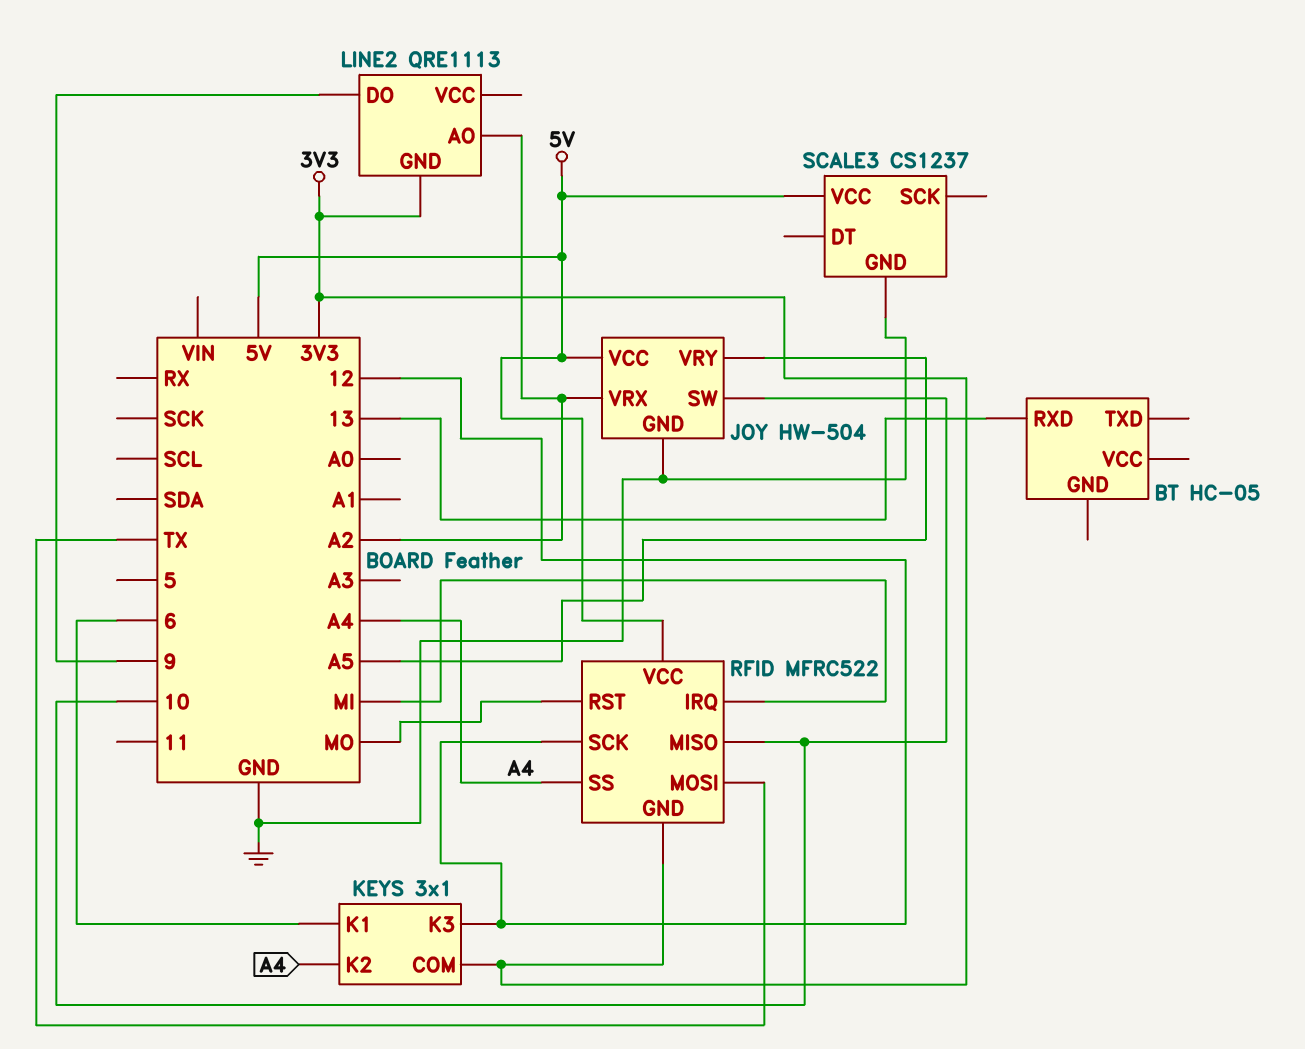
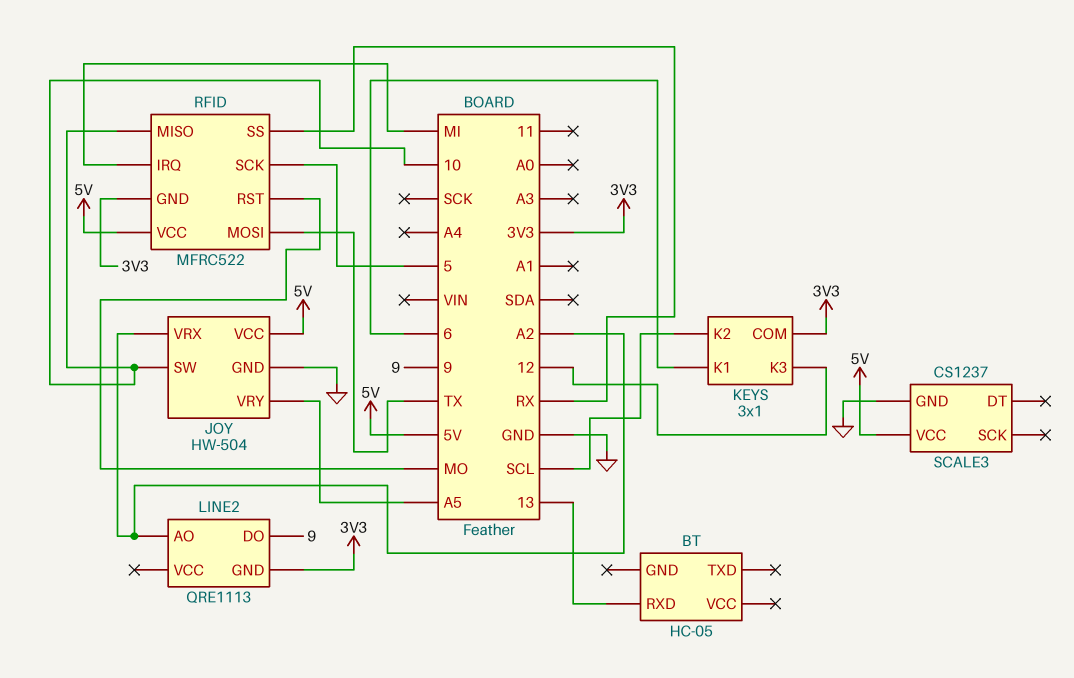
KEYS pin K2: A4 -> SCL
RFID pin SCK: 12 -> 5
RFID pin SS: A4 -> RX

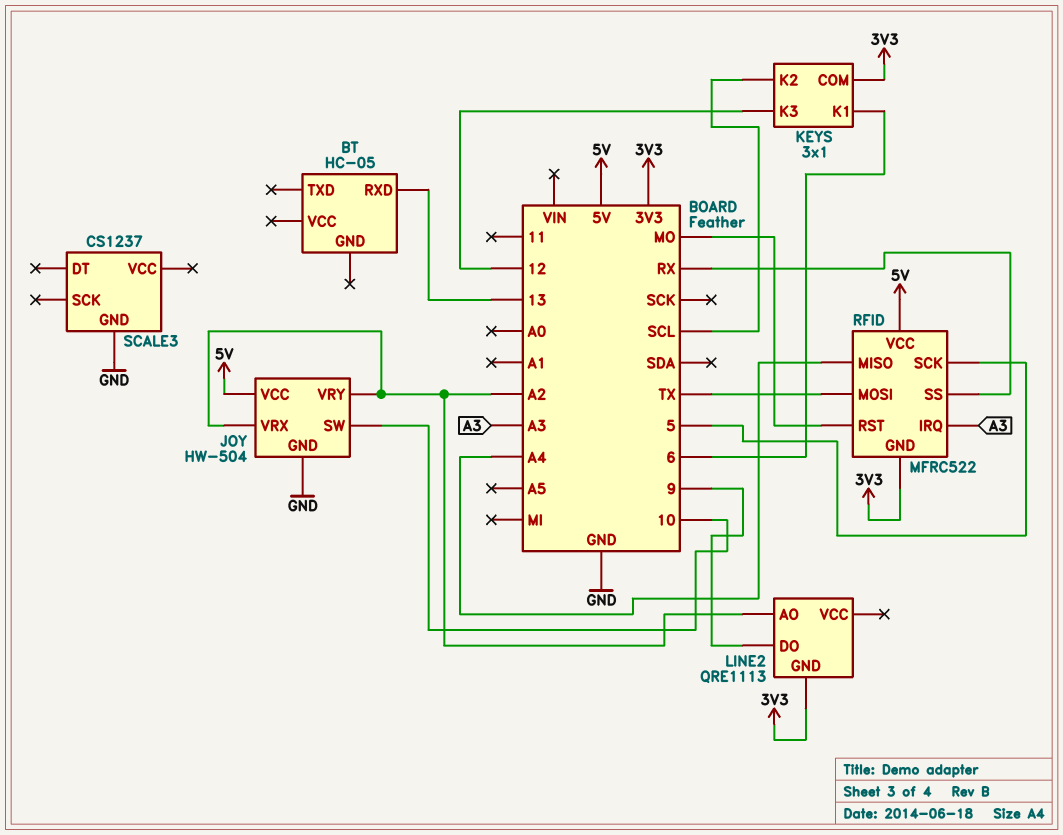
JOY pin VRY: A5 -> A2
RFID pin IRQ: MI -> A3
RFID pin MISO: 10 -> A4
SCALE3 pin VCC: 5V -> none

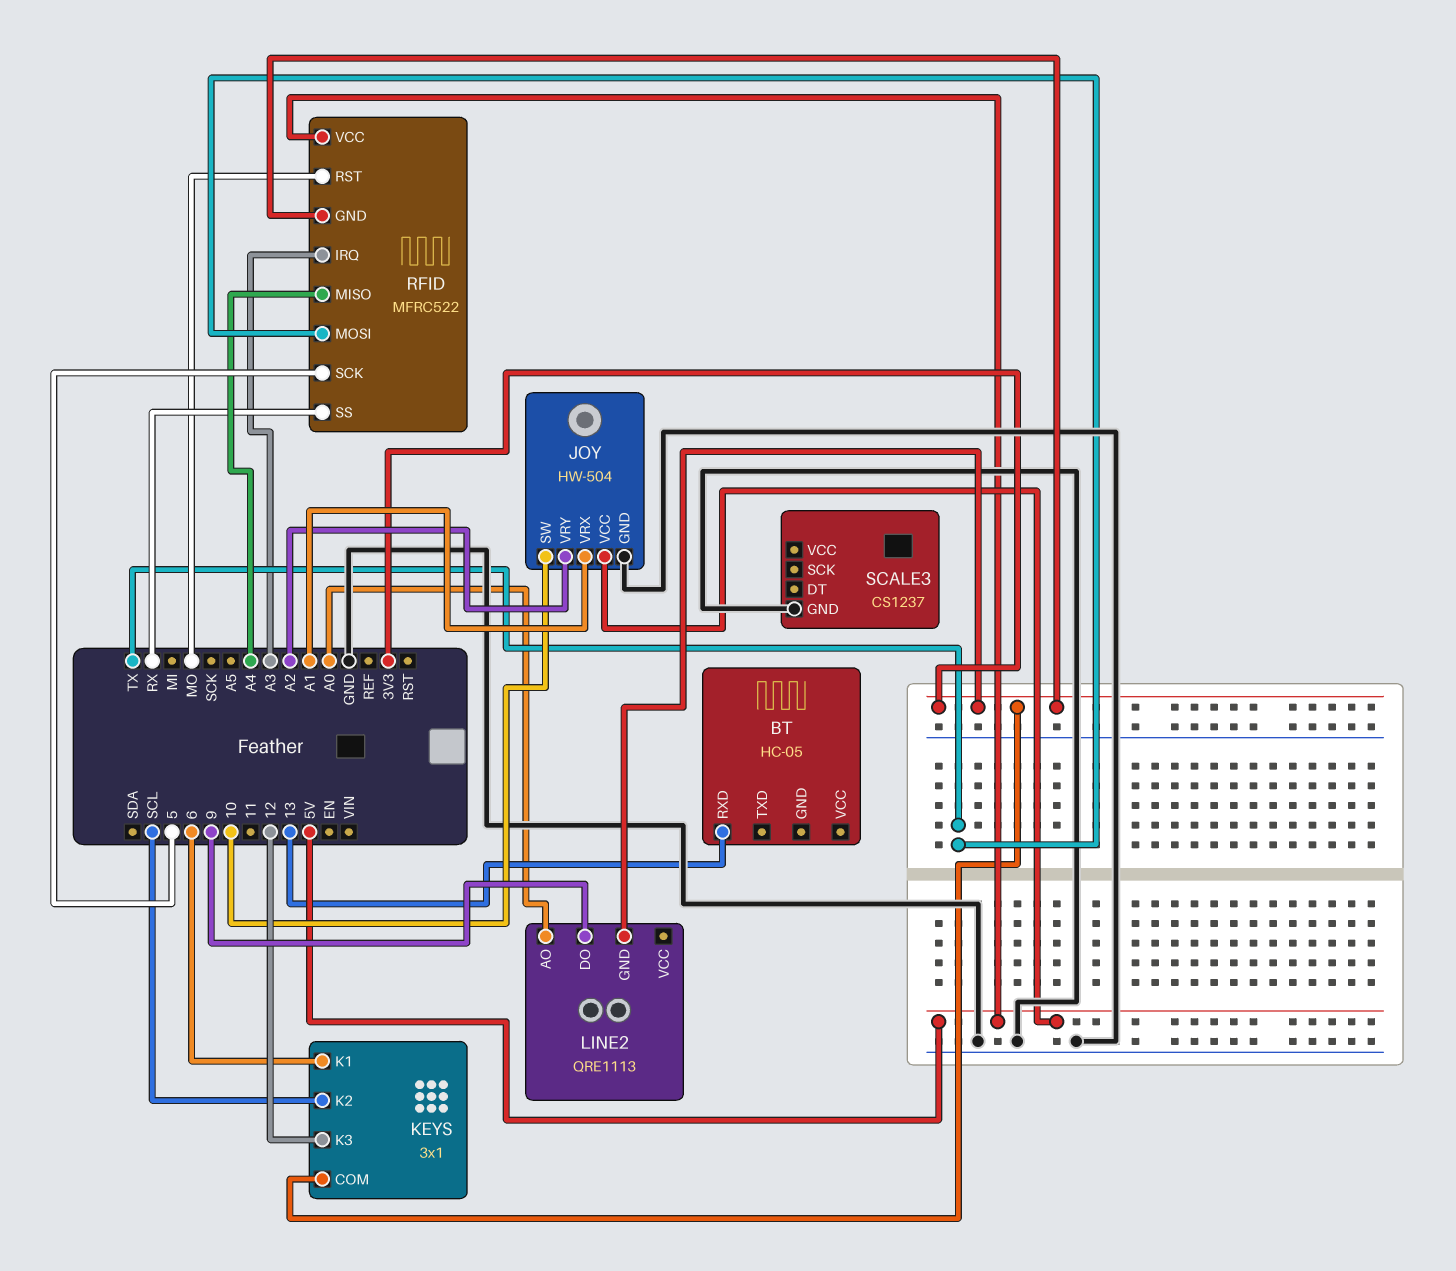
JOY pin VRX: A2 -> A1
LINE2 pin AO: A2 -> A0

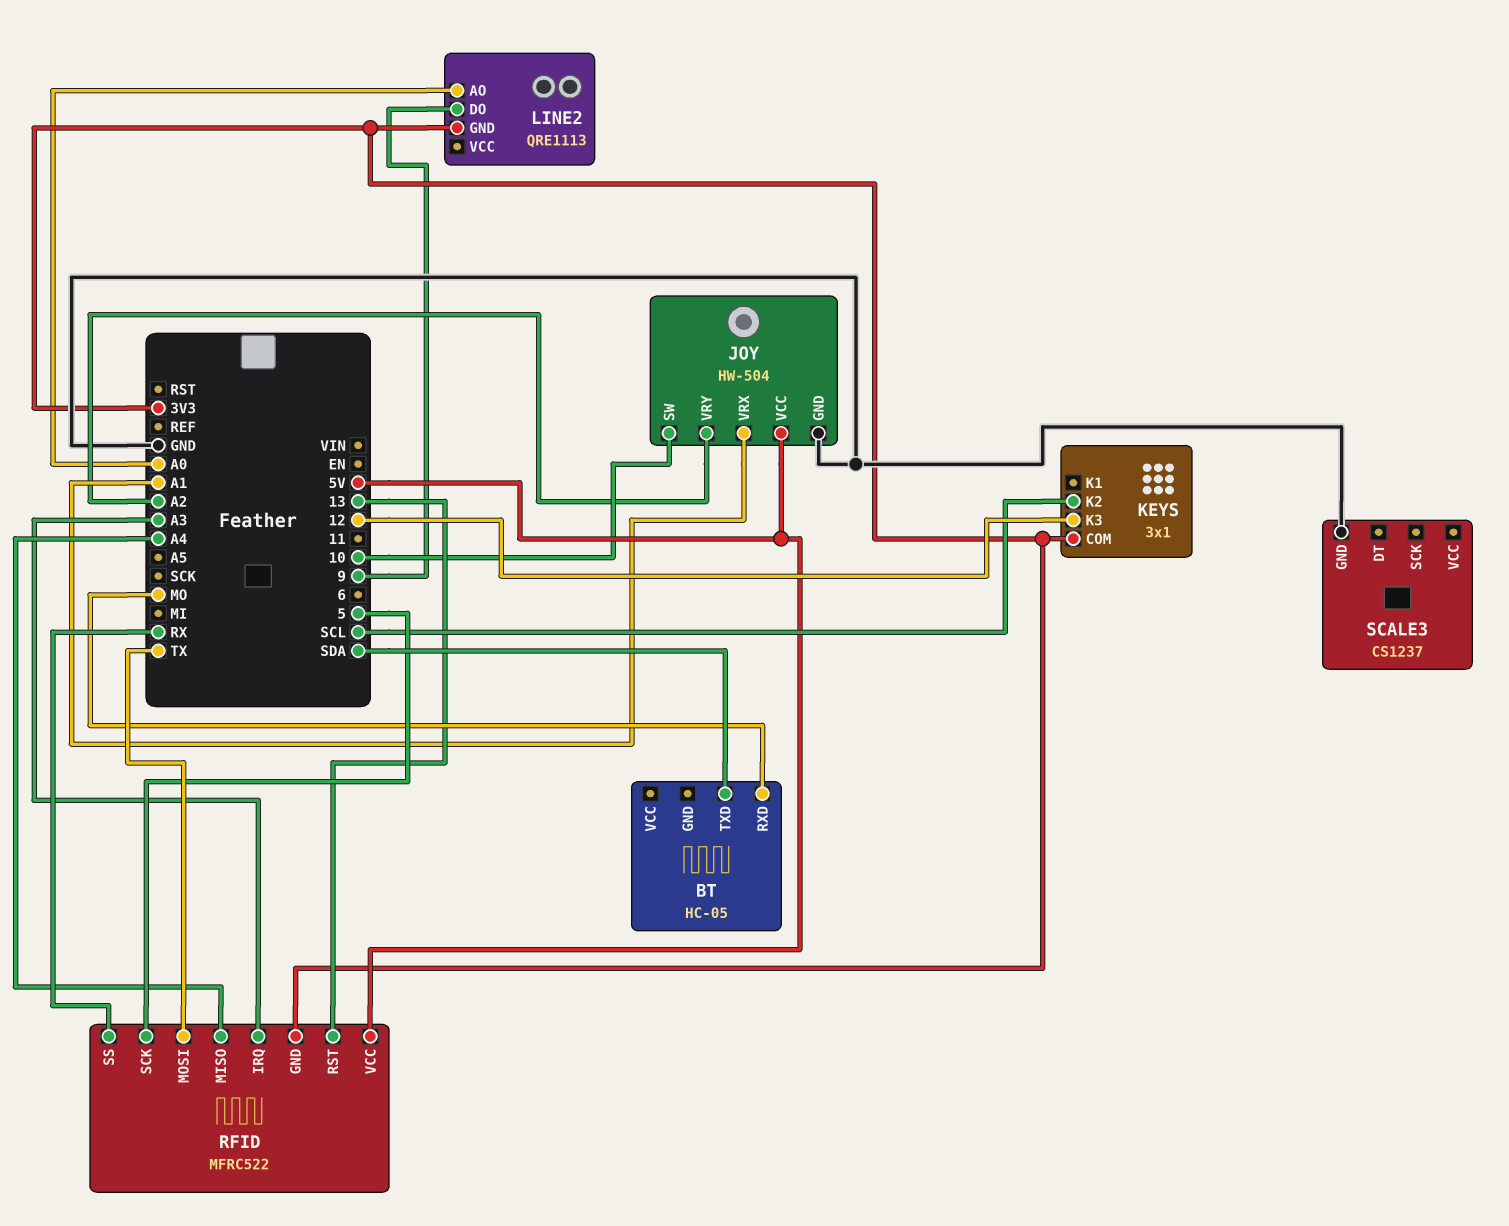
BT pin RXD: 13 -> MO
BT pin TXD: none -> SDA
KEYS pin K1: 6 -> none
RFID pin RST: MO -> 13

